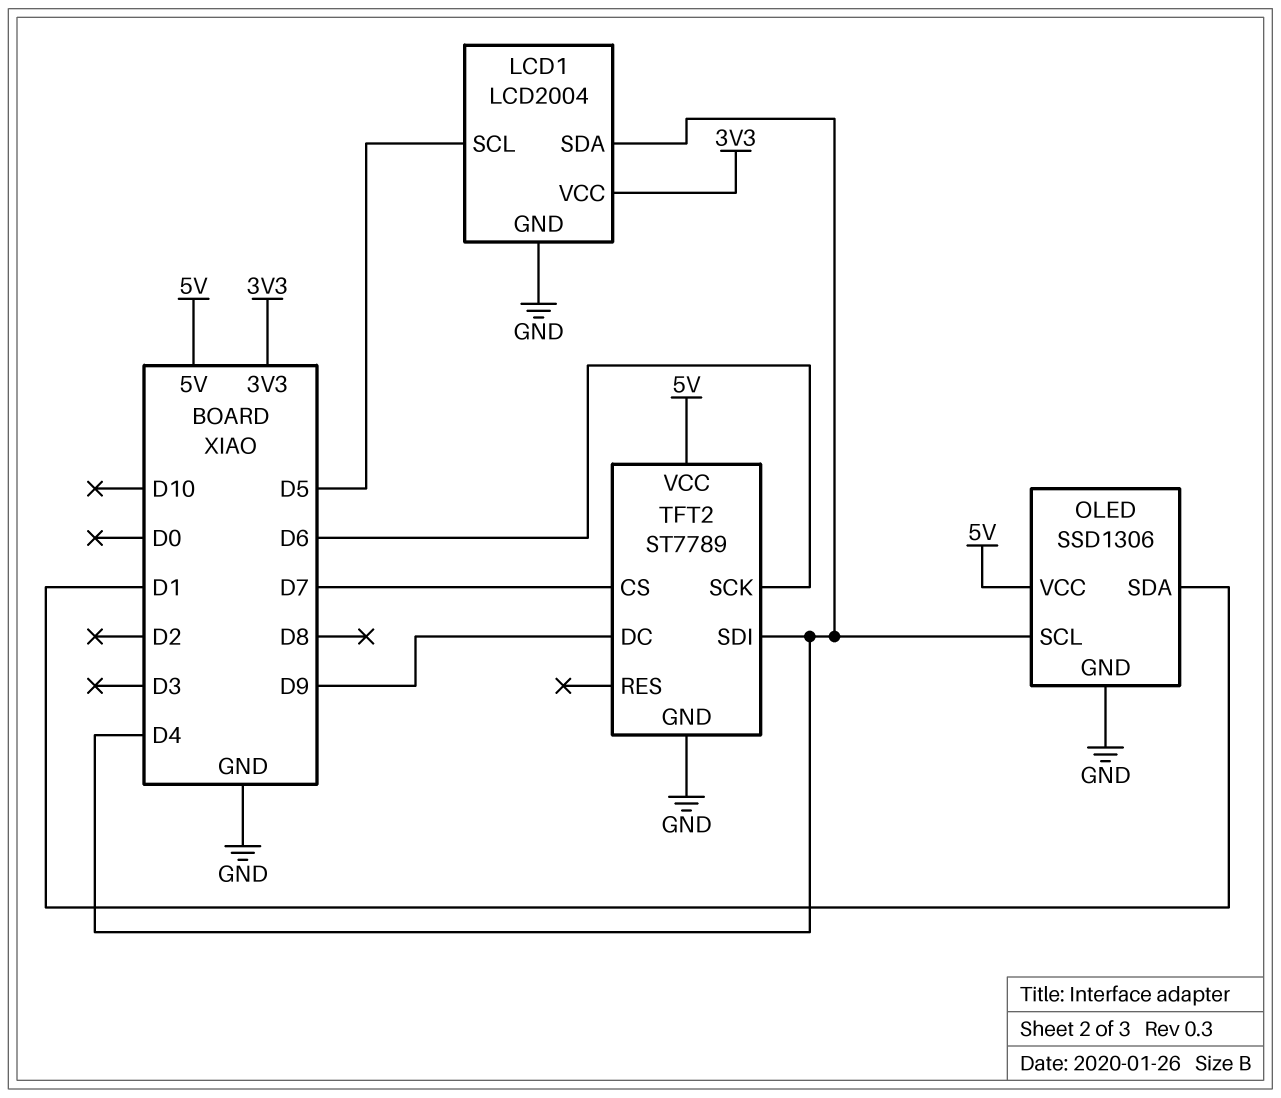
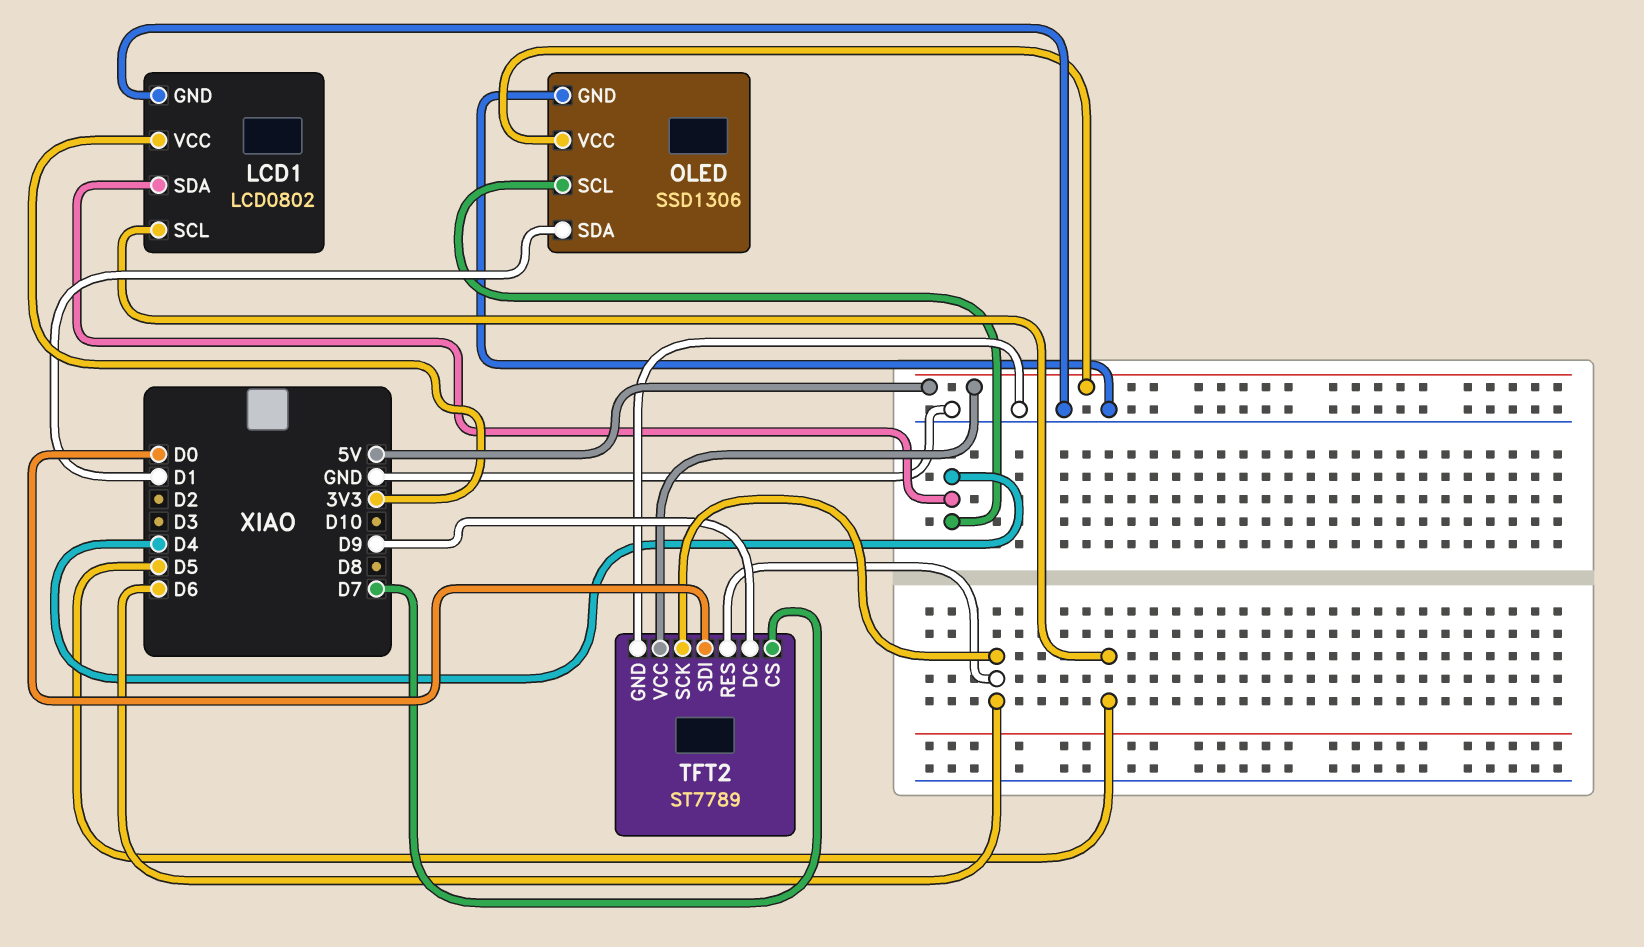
LCD1: LCD2004 -> LCD0802
TFT2 pin RES: none -> D6
TFT2 pin SDI: D4 -> D0

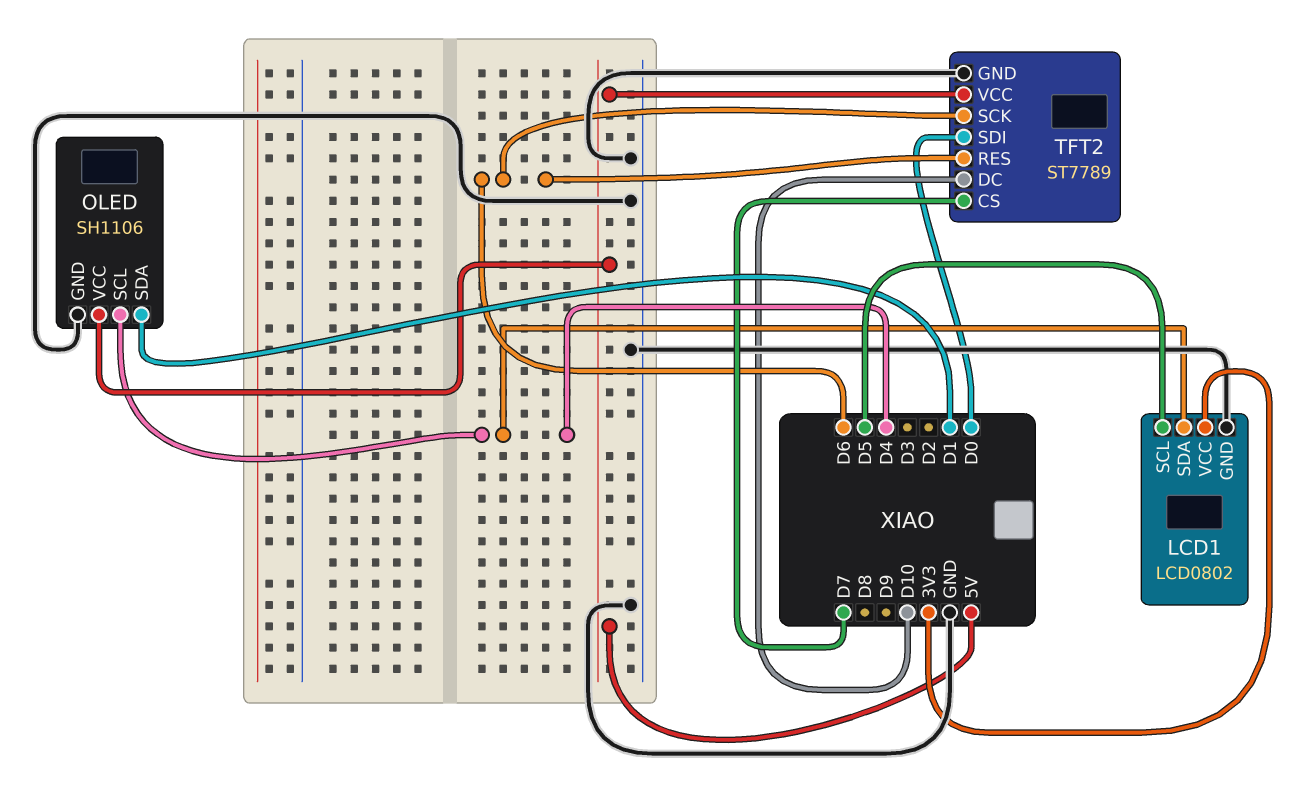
OLED: SSD1306 -> SH1106
TFT2 pin DC: D9 -> D10

